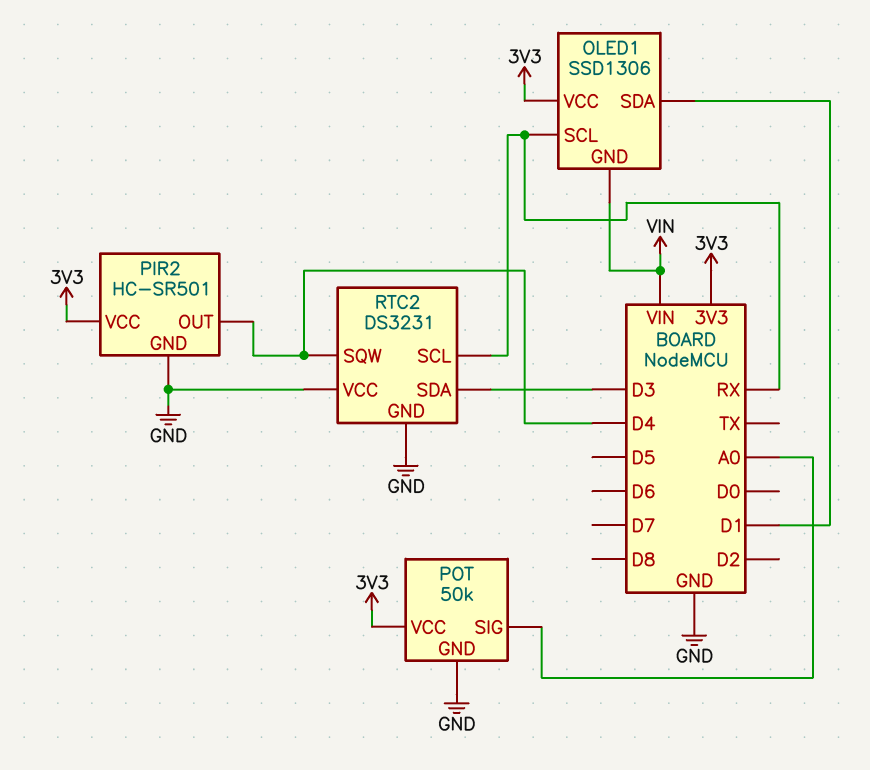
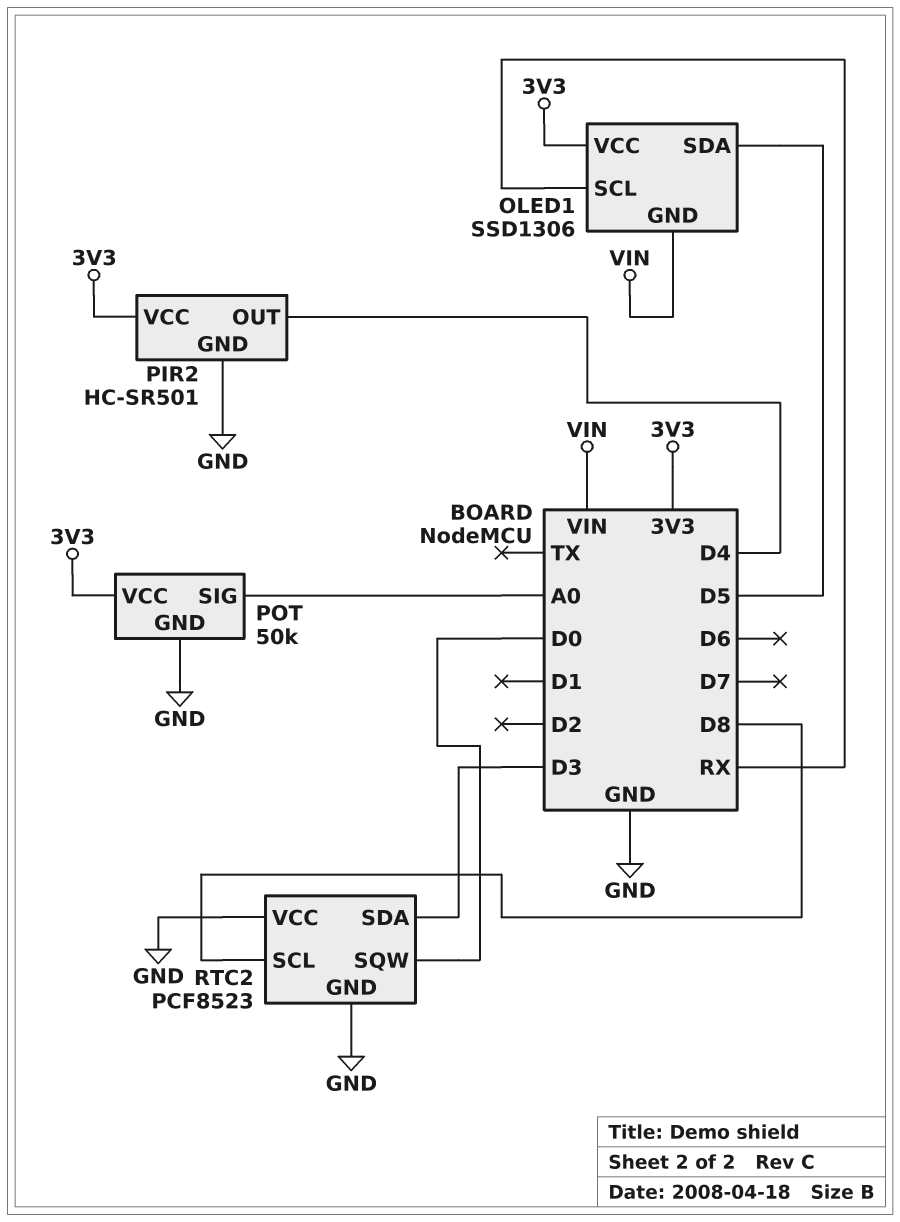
OLED1 pin SDA: D1 -> D5
RTC2: DS3231 -> PCF8523
RTC2 pin SCL: RX -> D8
RTC2 pin SQW: D4 -> D0

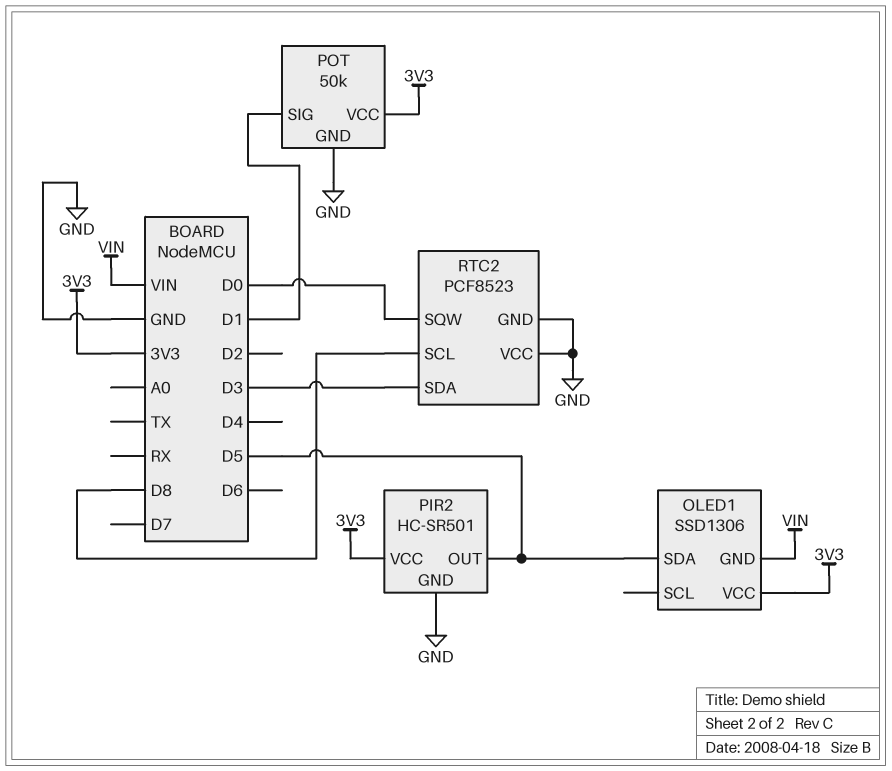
OLED1 pin SCL: RX -> none
PIR2 pin OUT: D4 -> D5
POT pin SIG: A0 -> D1

